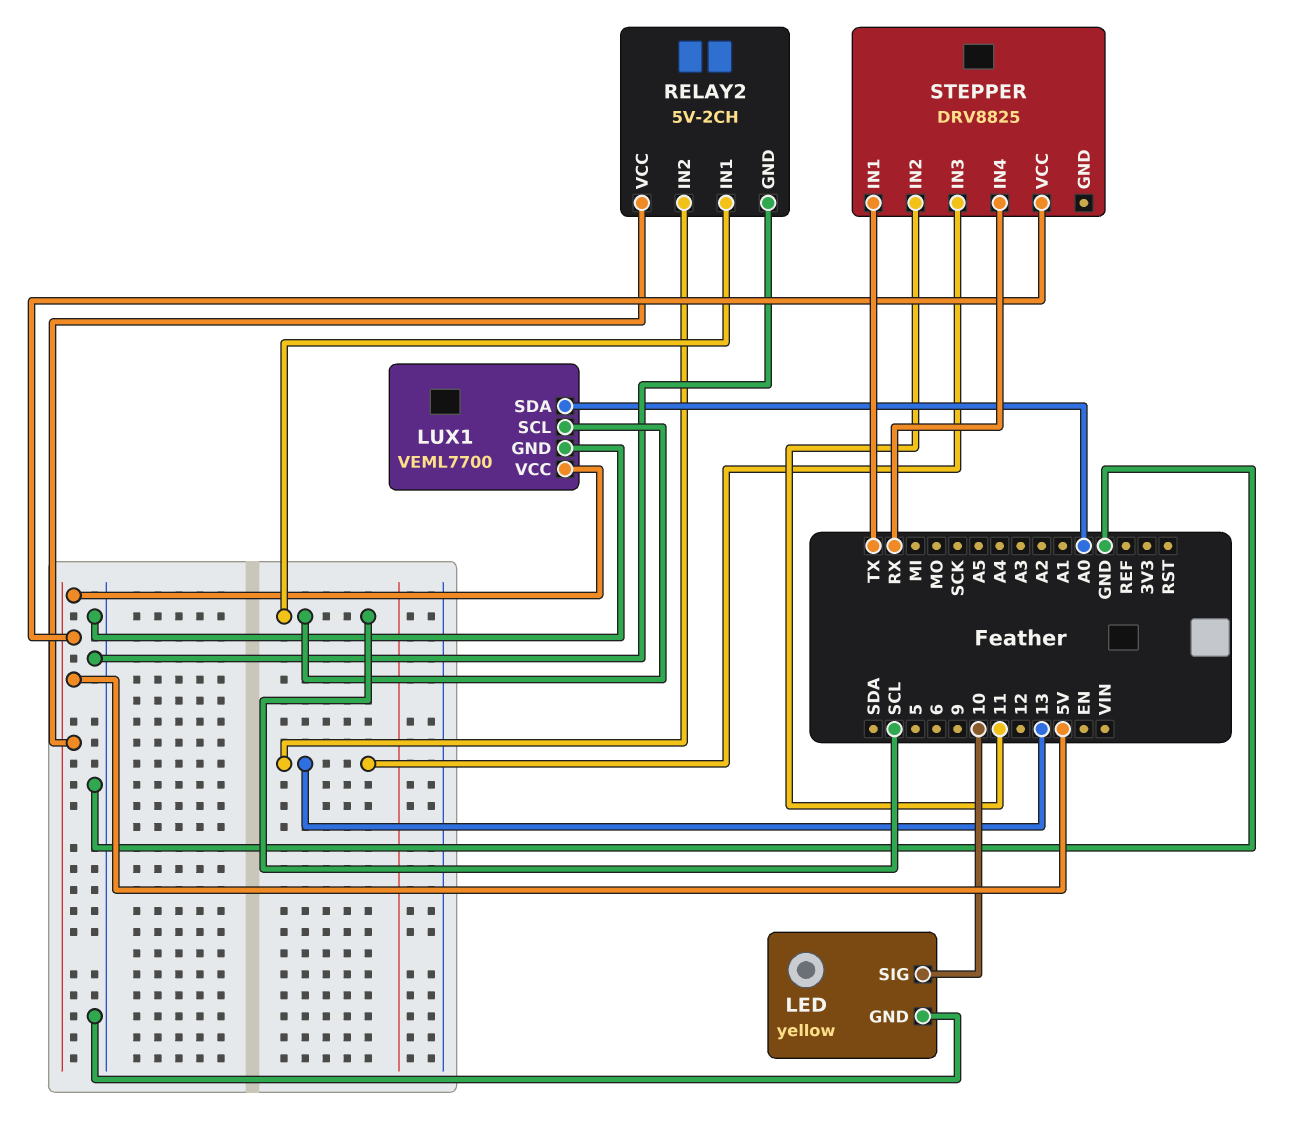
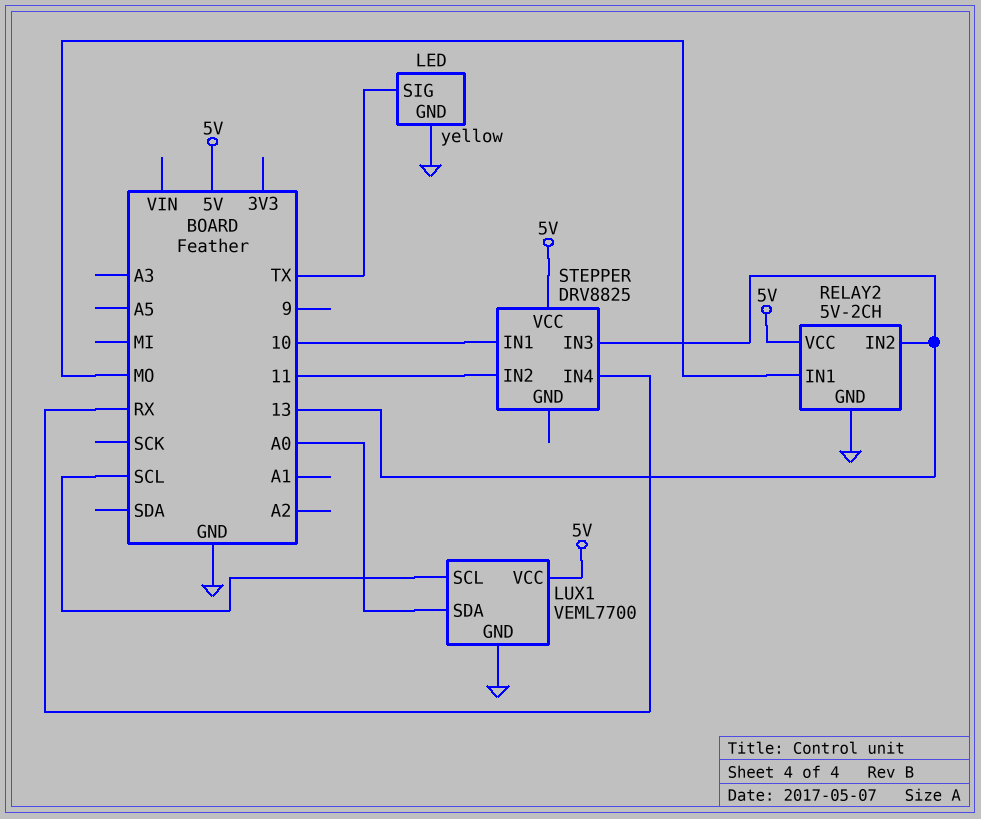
LED pin SIG: 10 -> TX
RELAY2 pin IN1: SCL -> MO
STEPPER pin IN1: TX -> 10

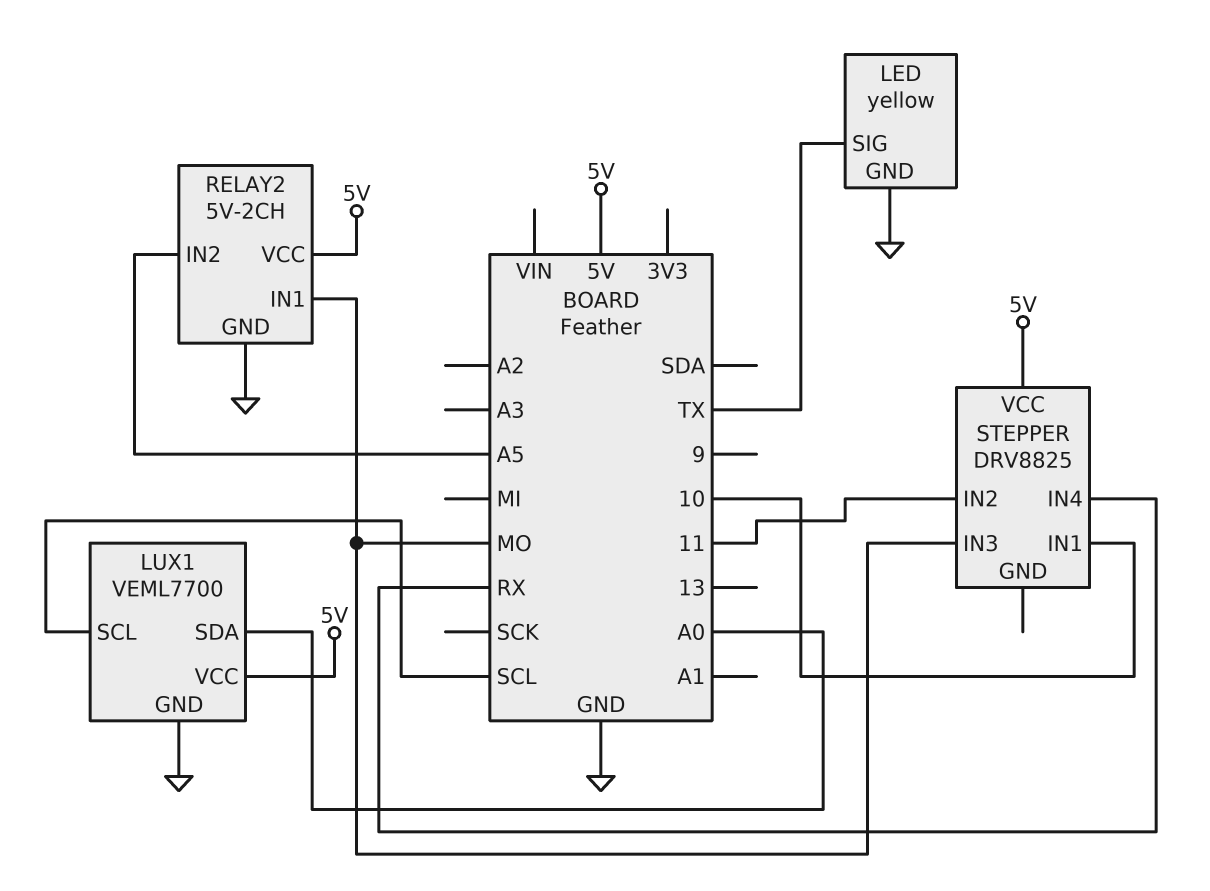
RELAY2 pin IN2: 13 -> A5
STEPPER pin IN3: 13 -> MO

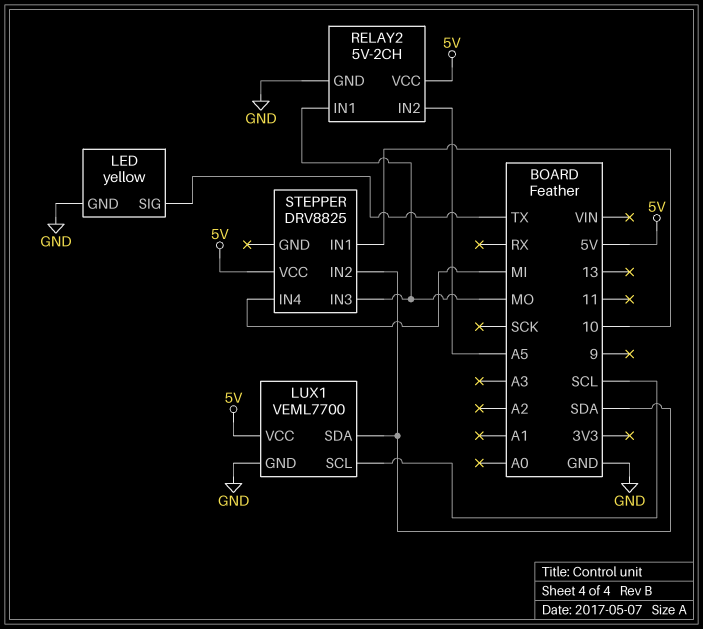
LUX1 pin SDA: A0 -> SDA
STEPPER pin IN2: 11 -> SDA
STEPPER pin IN4: RX -> MI

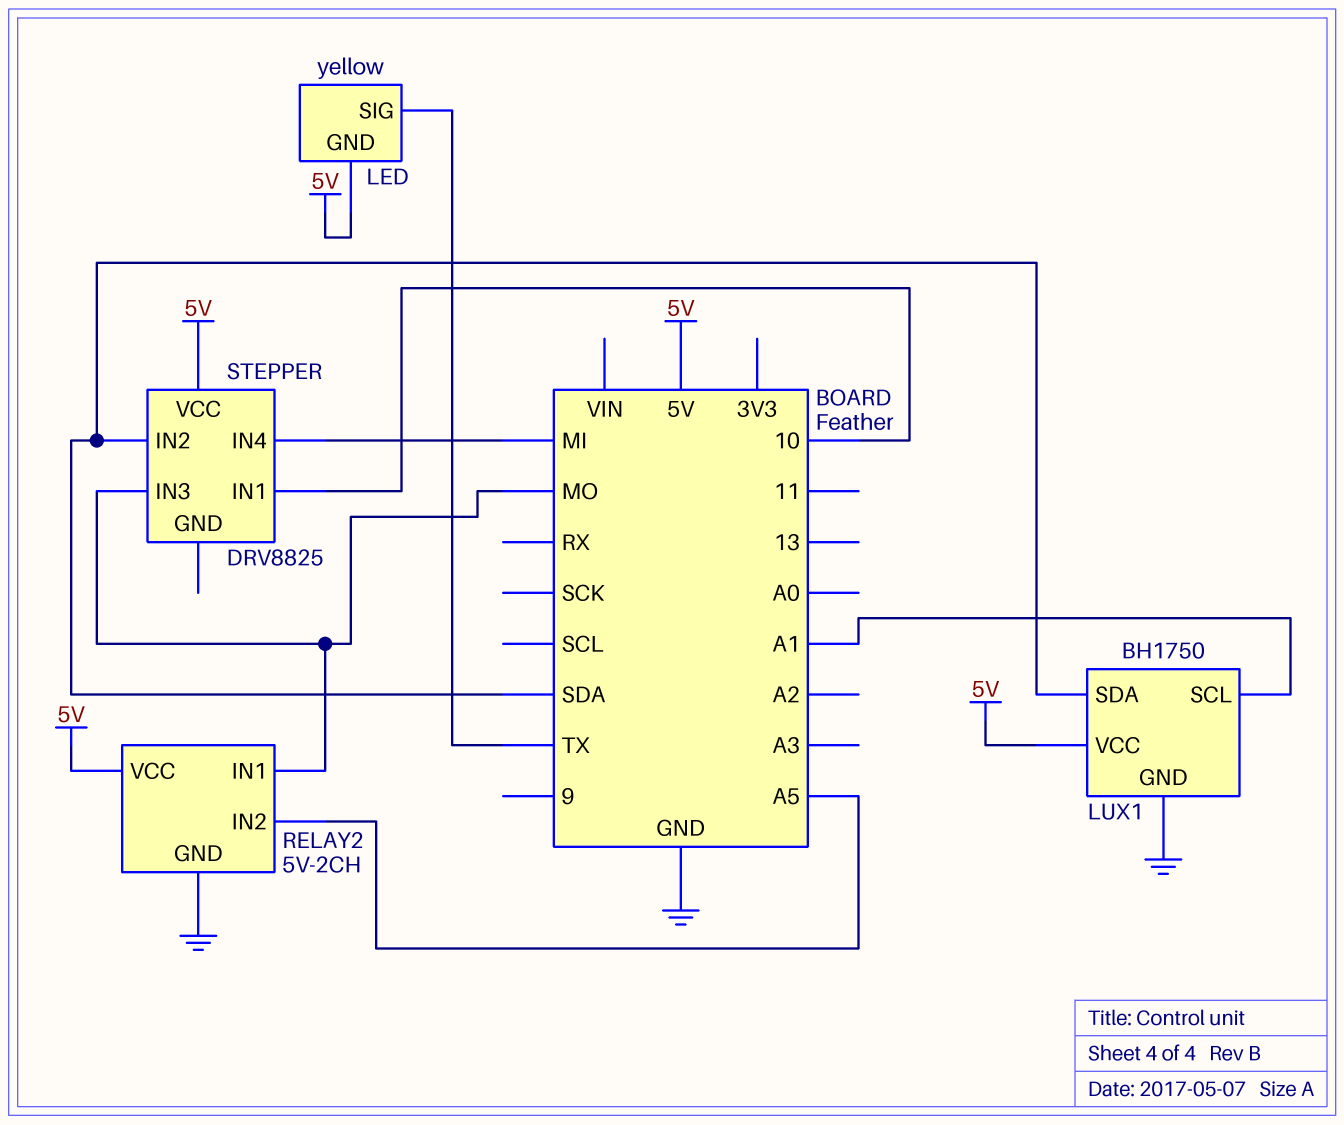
LED pin GND: GND -> 5V
LUX1: VEML7700 -> BH1750
LUX1 pin SCL: SCL -> A1

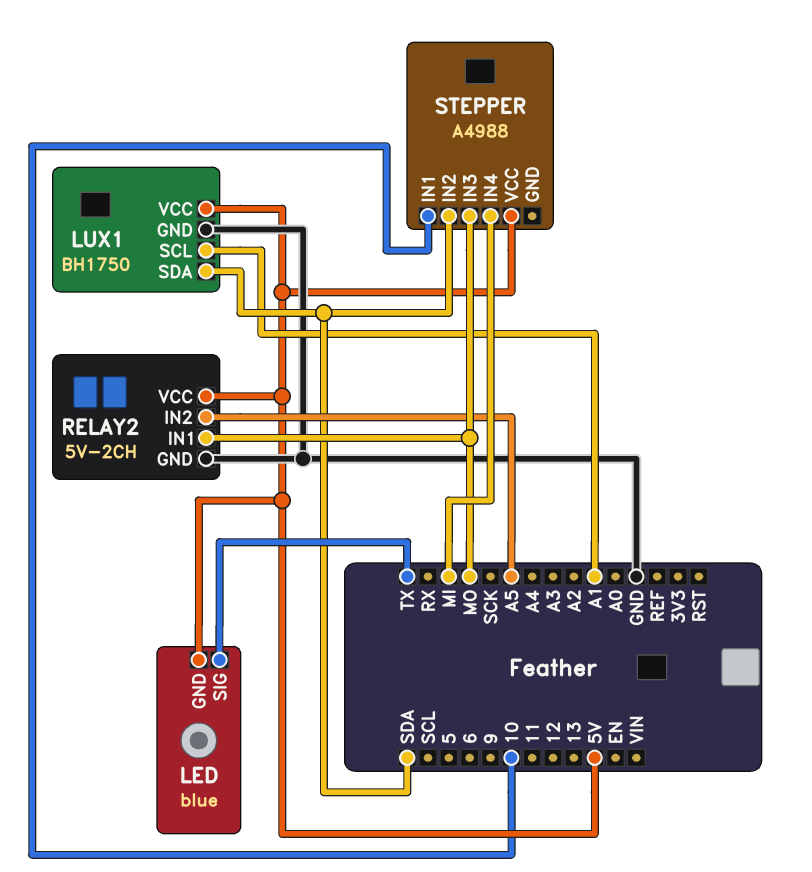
LED: yellow -> blue
STEPPER: DRV8825 -> A4988

